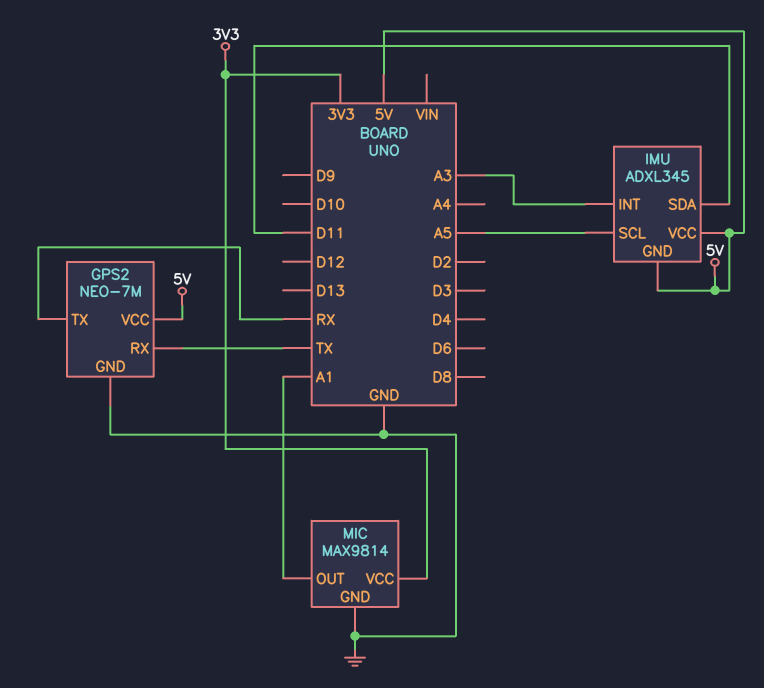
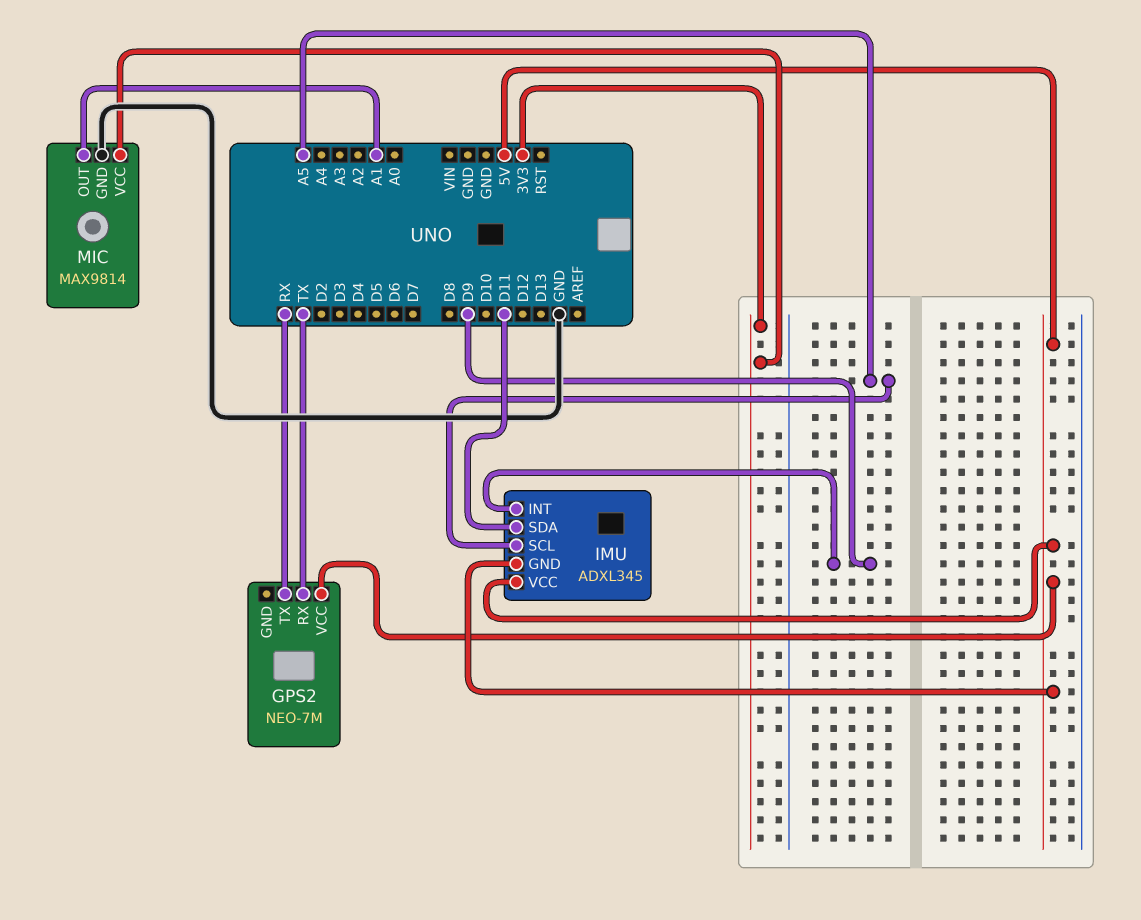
GPS2 pin GND: GND -> none
IMU pin INT: A3 -> D9

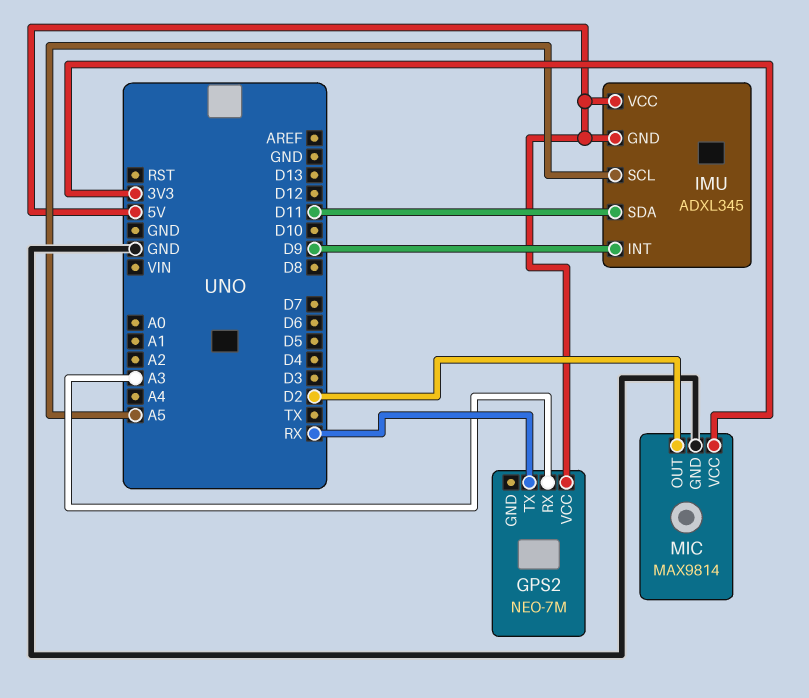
GPS2 pin RX: TX -> A3
MIC pin OUT: A1 -> D2

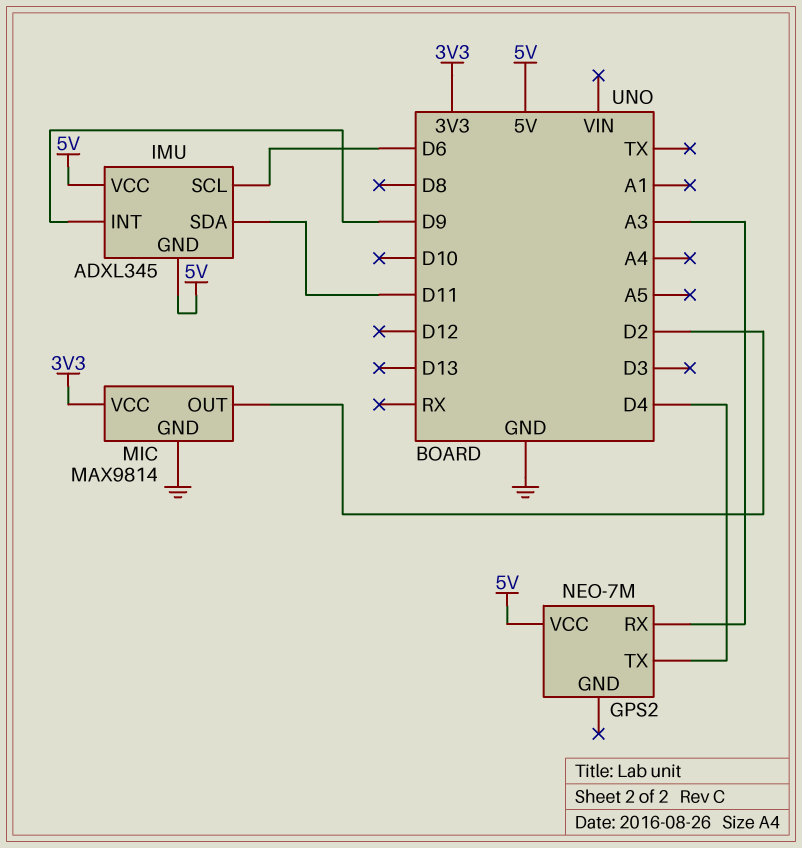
GPS2 pin TX: RX -> D4
IMU pin SCL: A5 -> D6

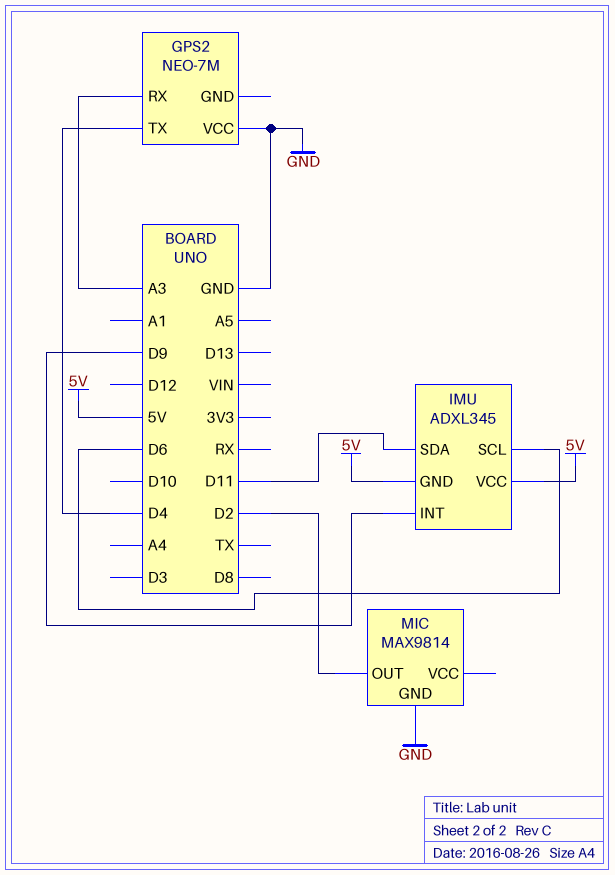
GPS2 pin VCC: 5V -> GND
MIC pin VCC: 3V3 -> none

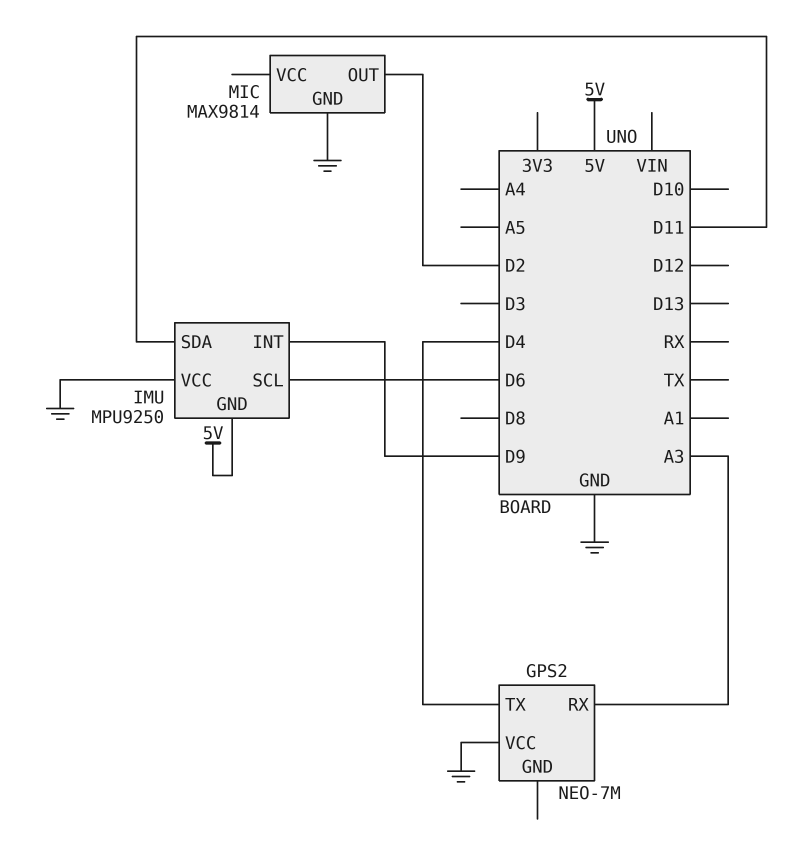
IMU: ADXL345 -> MPU9250
IMU pin VCC: 5V -> GND

